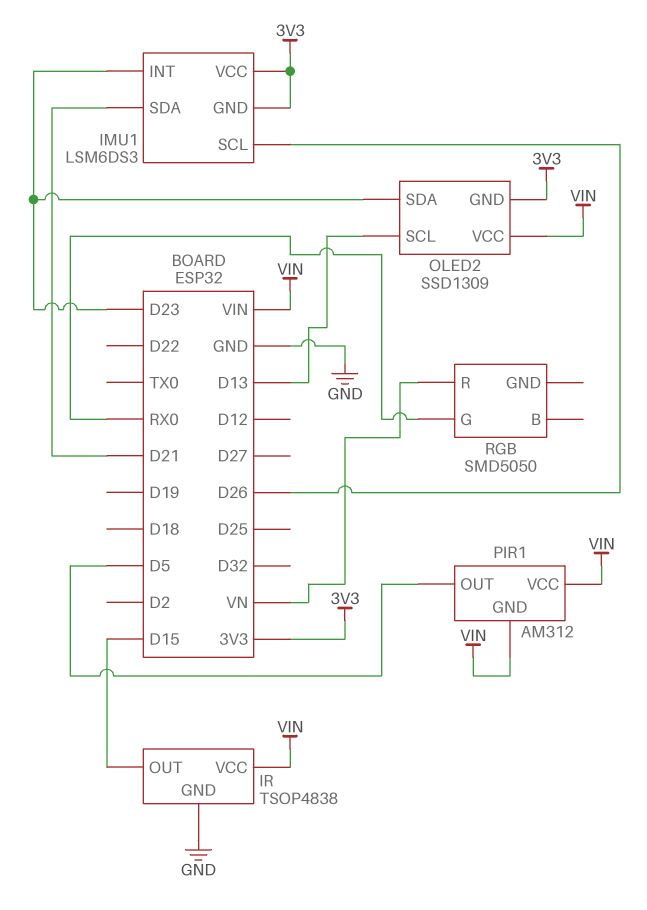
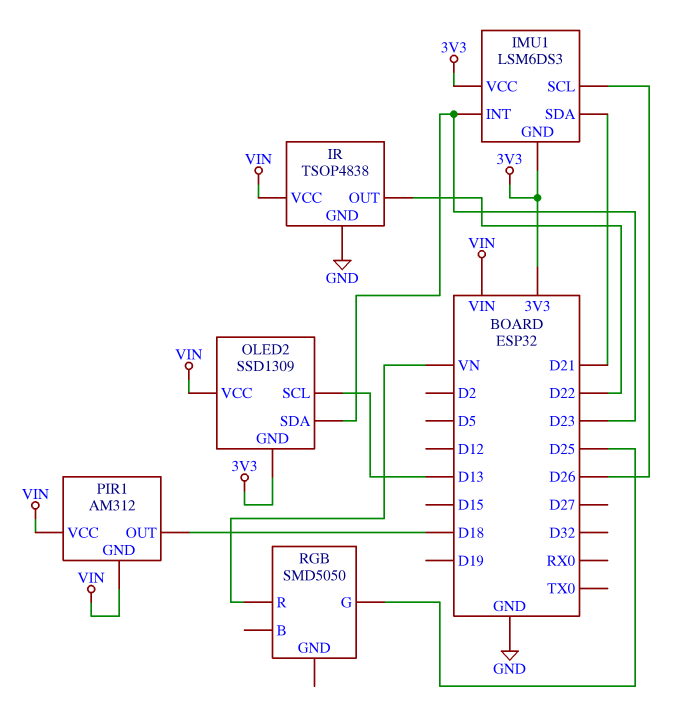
IR pin OUT: D15 -> D22
PIR1 pin OUT: D5 -> D18
RGB pin G: RX0 -> D25

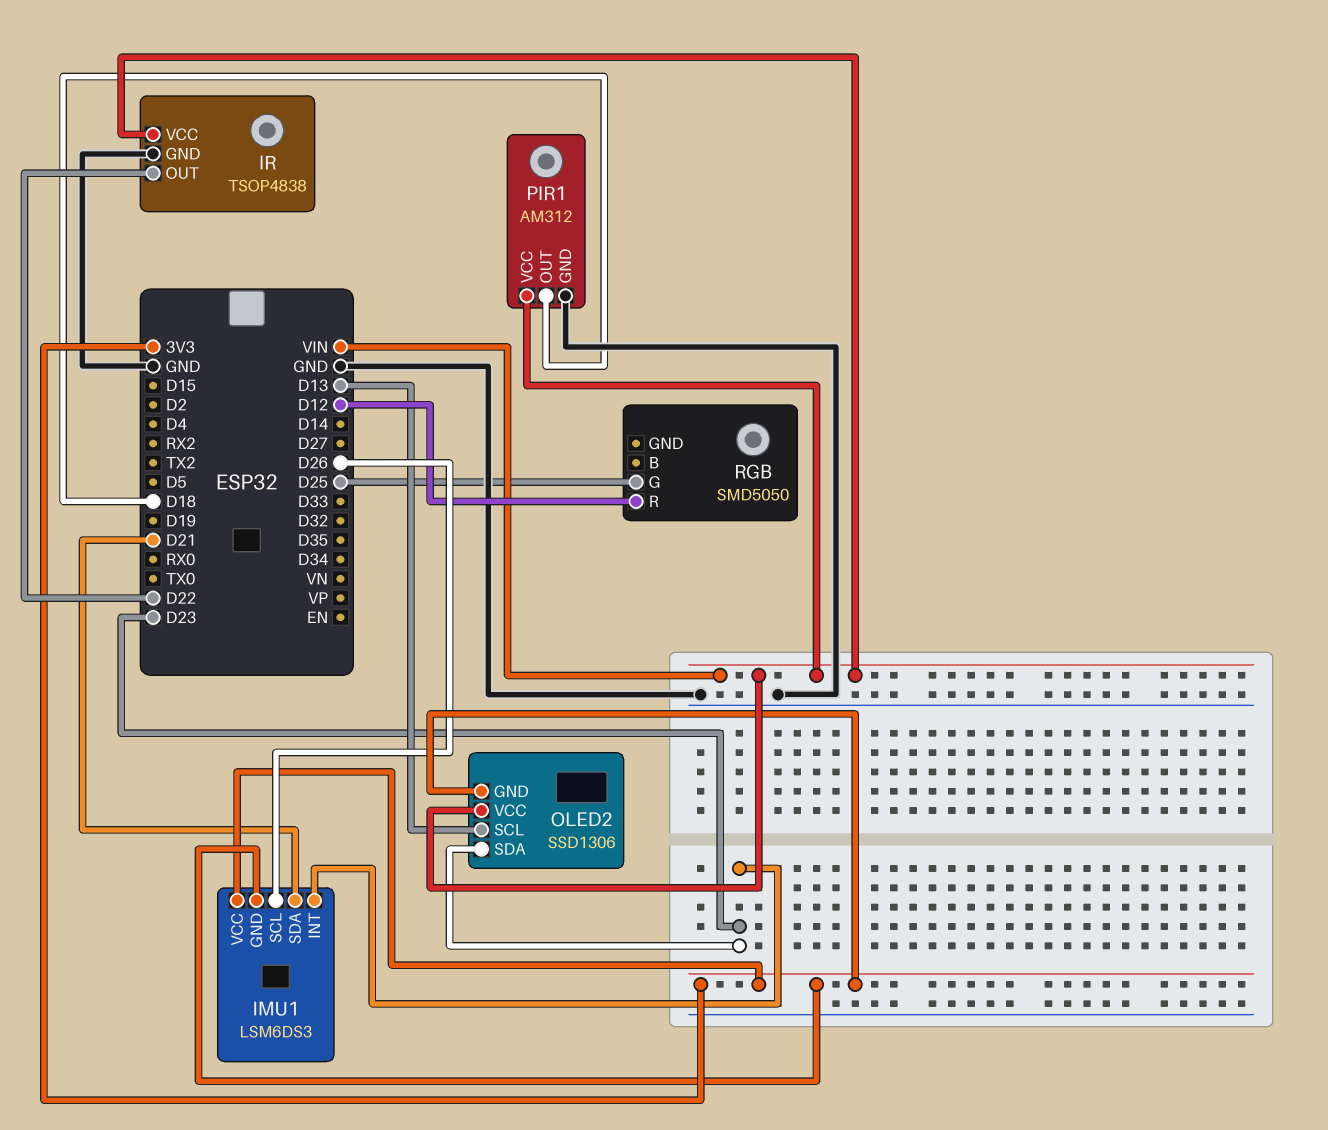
OLED2: SSD1309 -> SSD1306
PIR1 pin GND: VIN -> GND
RGB pin R: VN -> D12

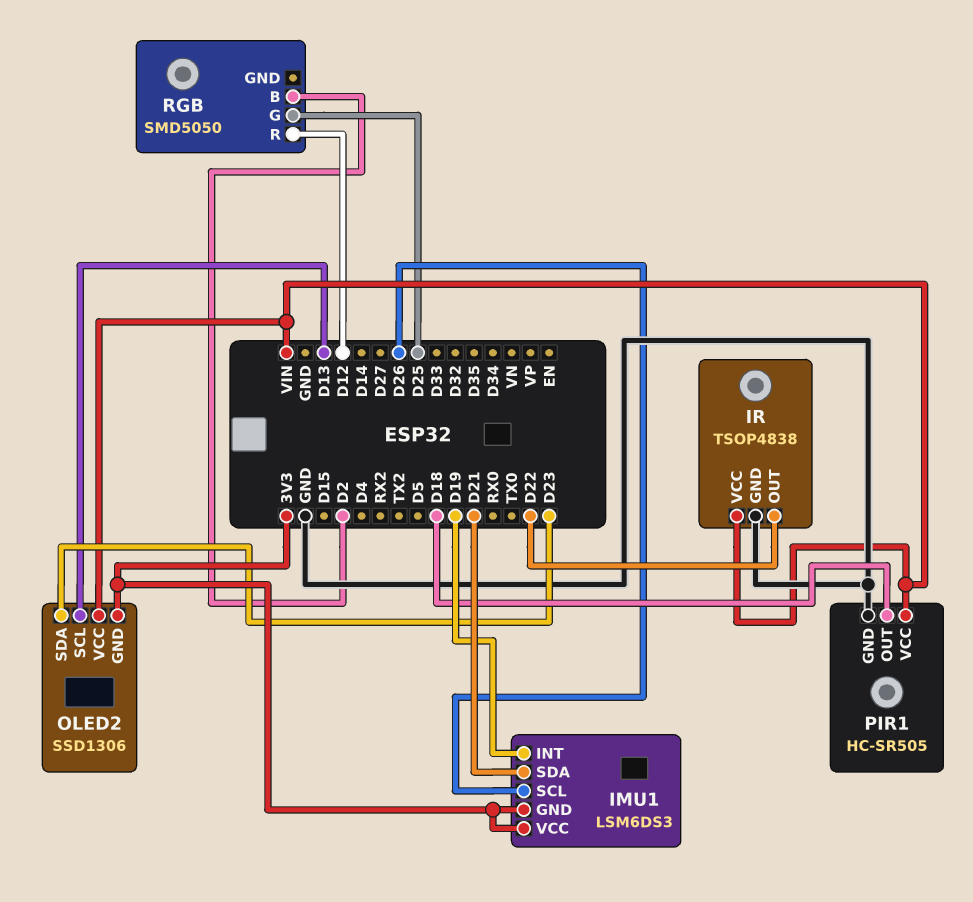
IMU1 pin INT: D23 -> D19
PIR1: AM312 -> HC-SR505
RGB pin B: none -> D2

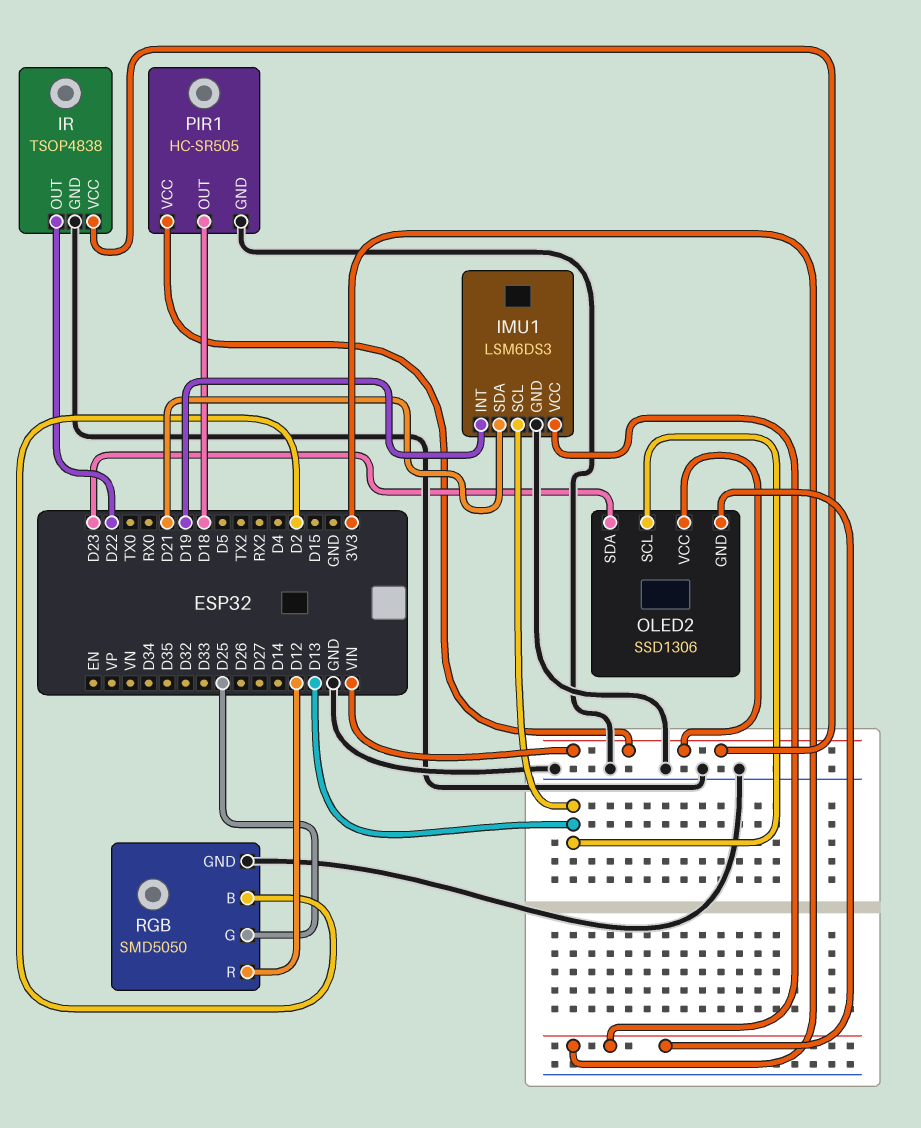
IMU1 pin GND: 3V3 -> GND
IMU1 pin SCL: D26 -> D13
RGB pin GND: none -> GND

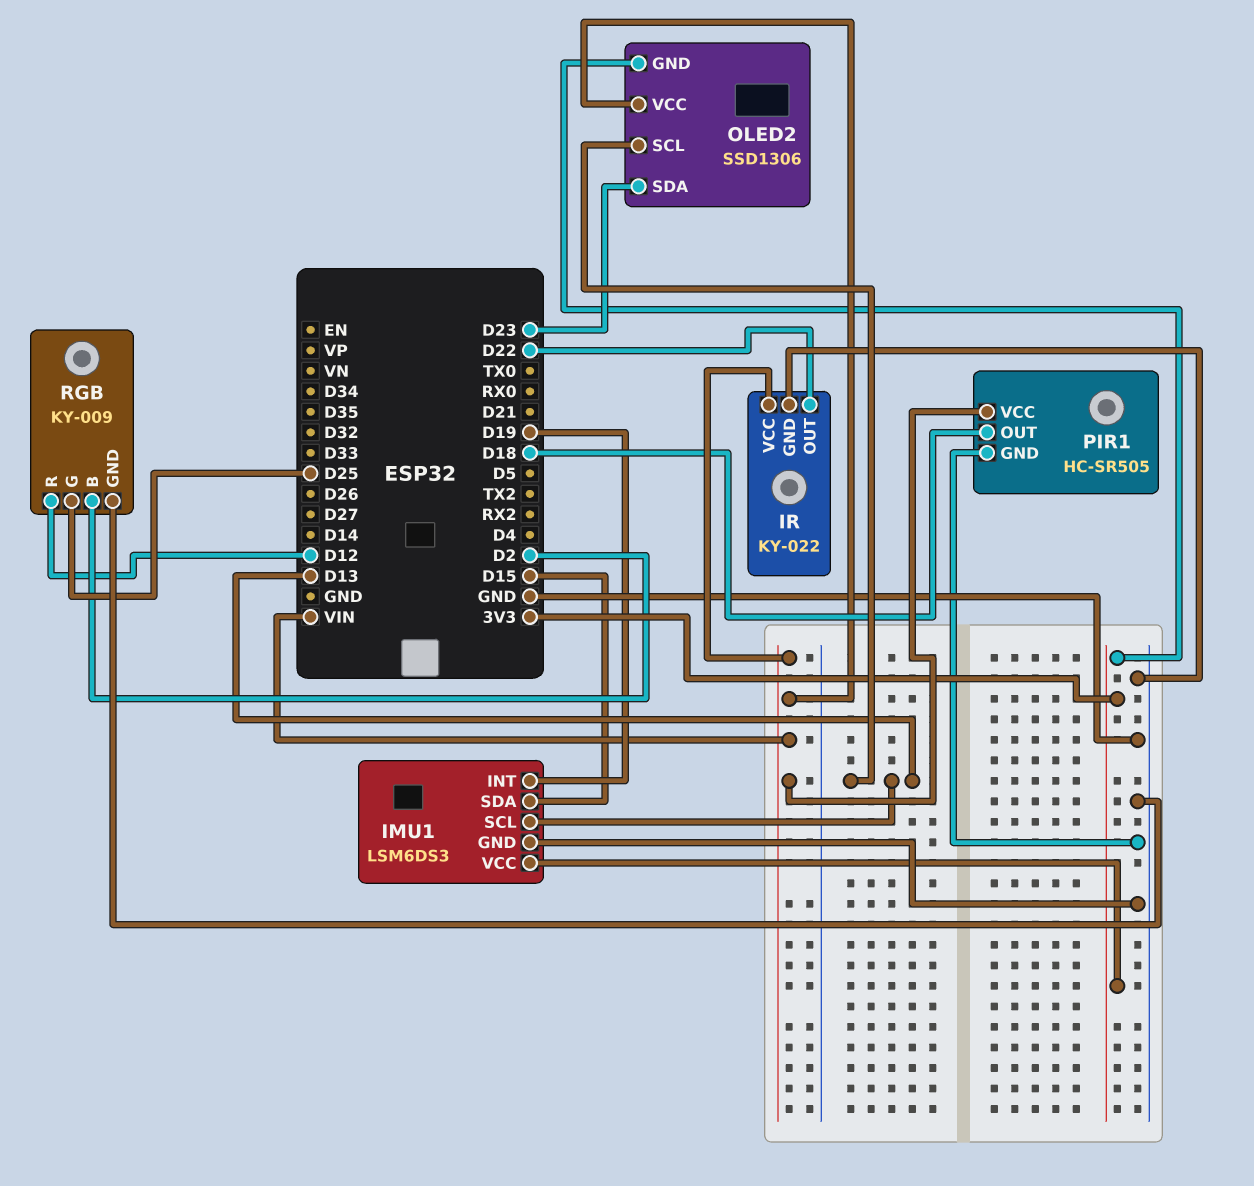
IMU1 pin SDA: D21 -> D15
IR: TSOP4838 -> KY-022
RGB: SMD5050 -> KY-009

